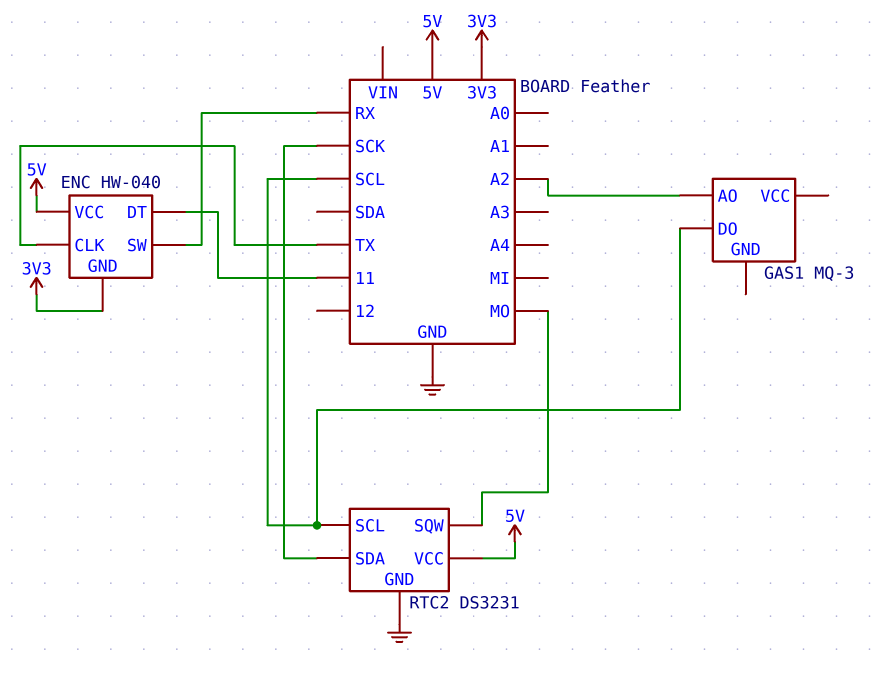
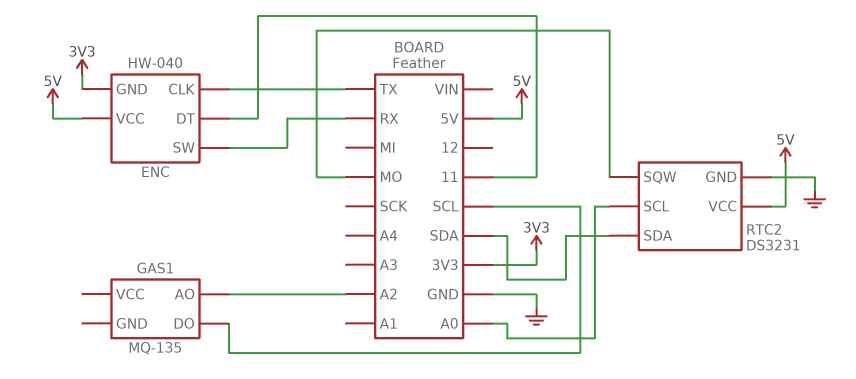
GAS1: MQ-3 -> MQ-135
RTC2 pin SCL: SCL -> A0
RTC2 pin SDA: SCK -> SDA

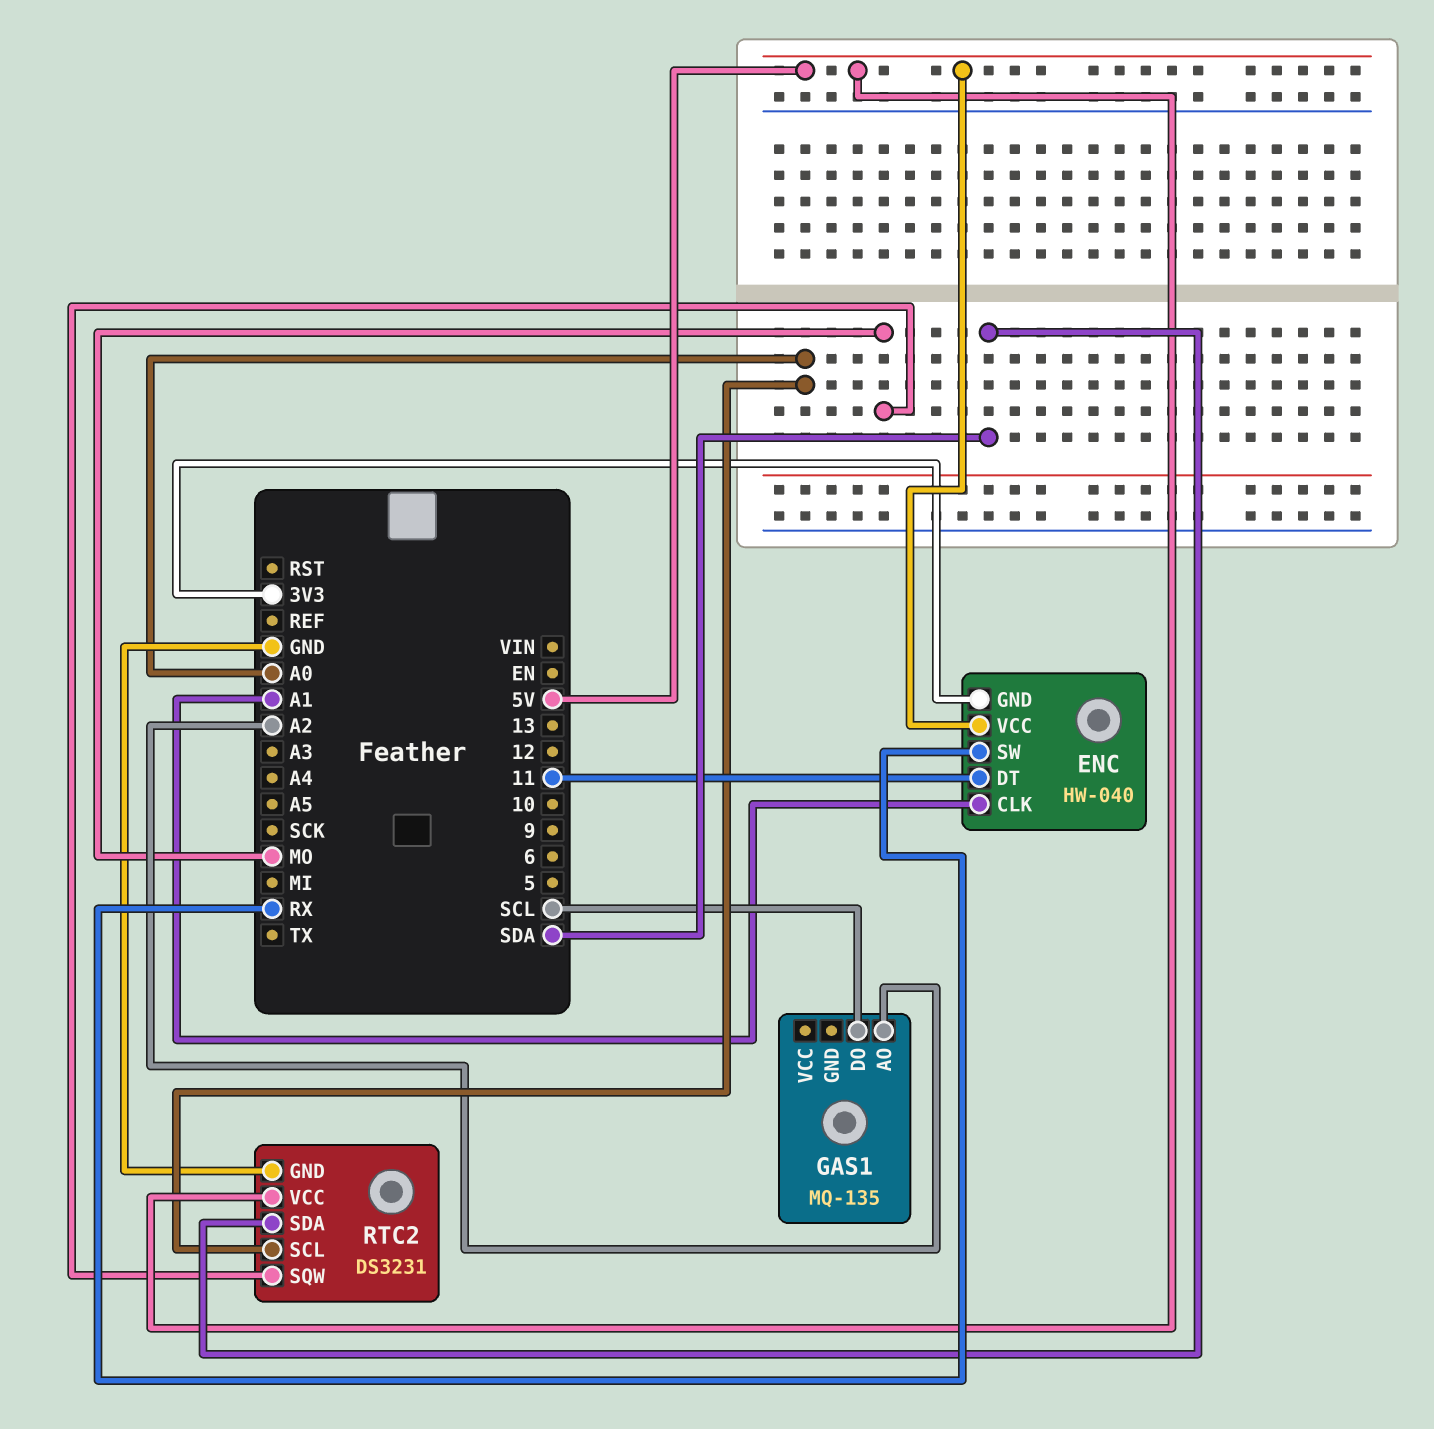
ENC pin CLK: TX -> A1

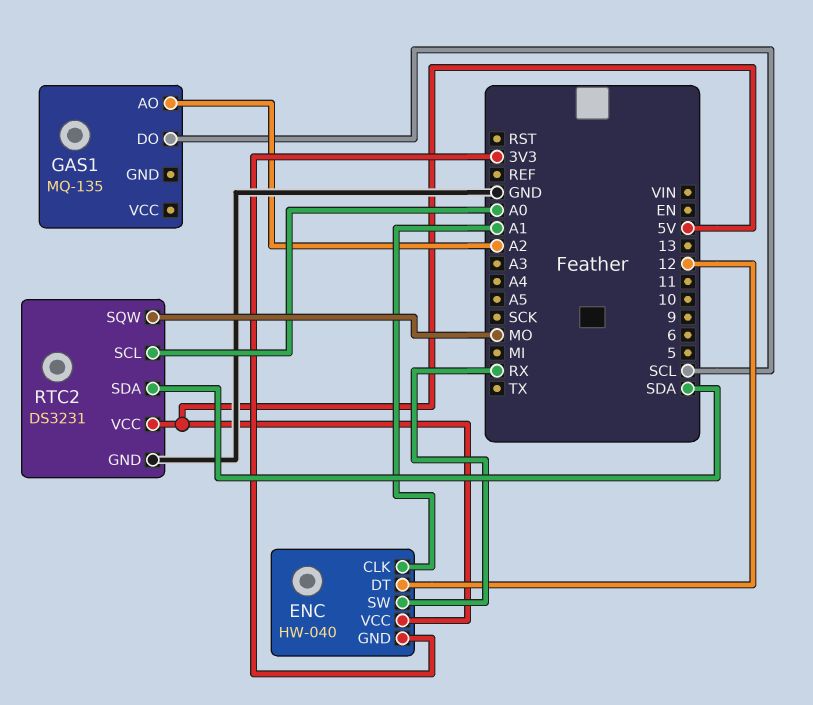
ENC pin DT: 11 -> 12

